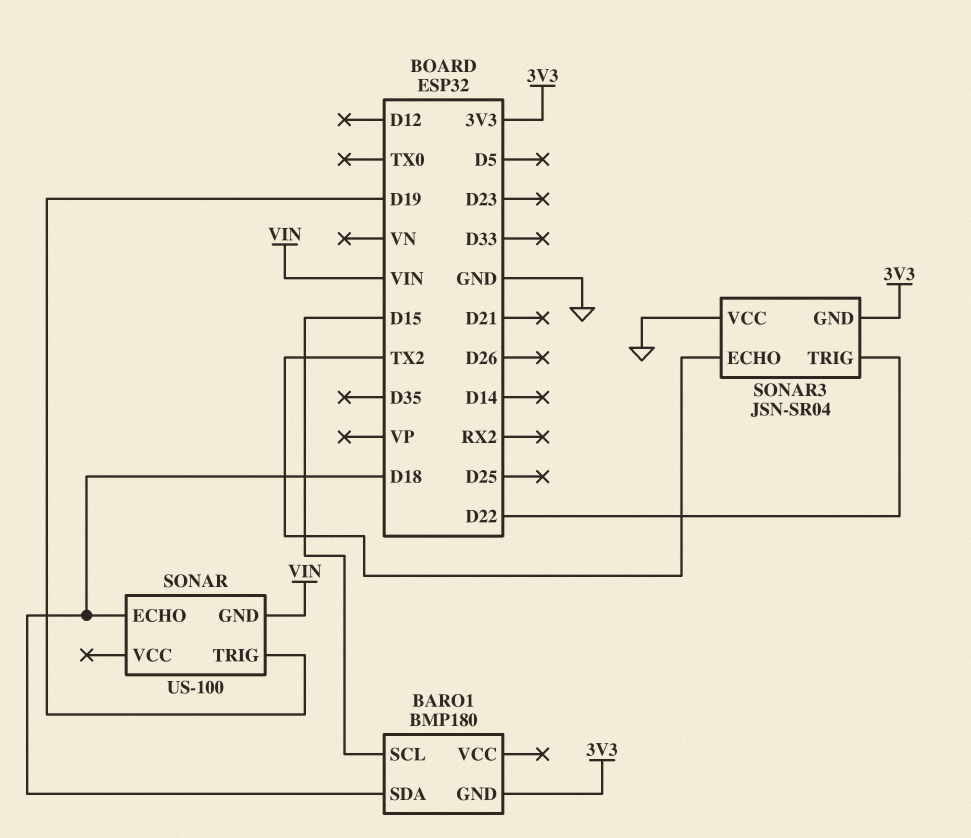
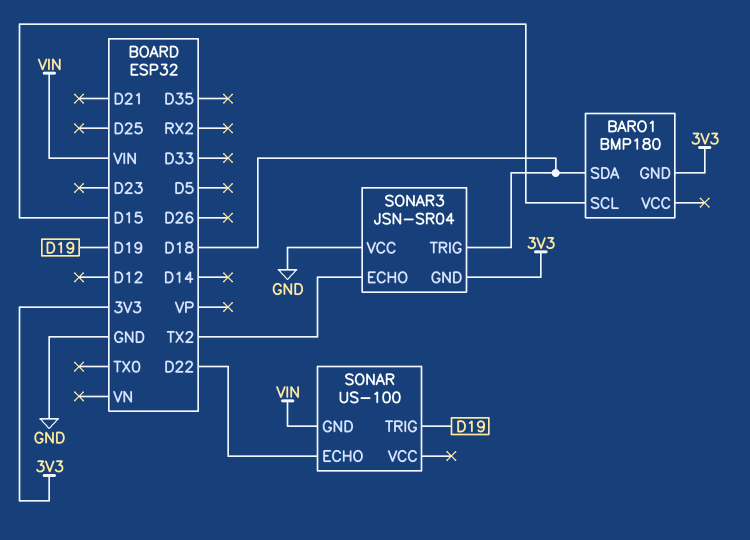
SONAR pin ECHO: D18 -> D22
SONAR3 pin TRIG: D22 -> D18

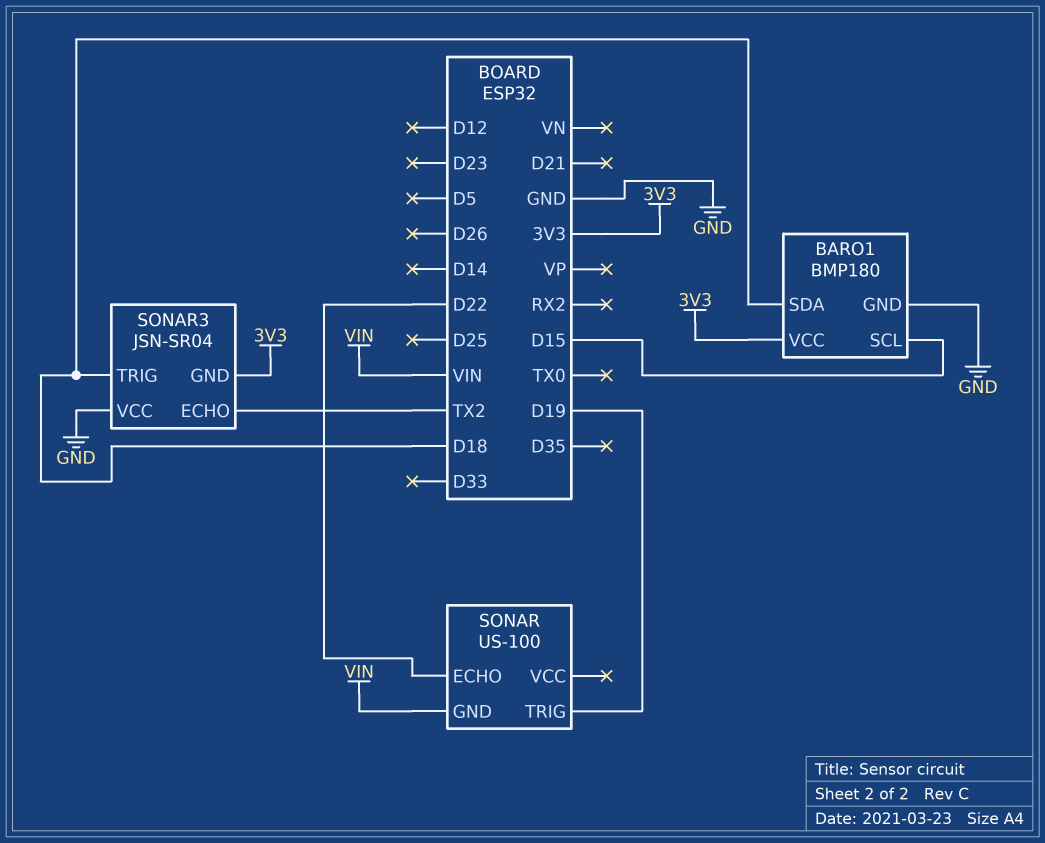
BARO1 pin GND: 3V3 -> GND
BARO1 pin VCC: none -> 3V3

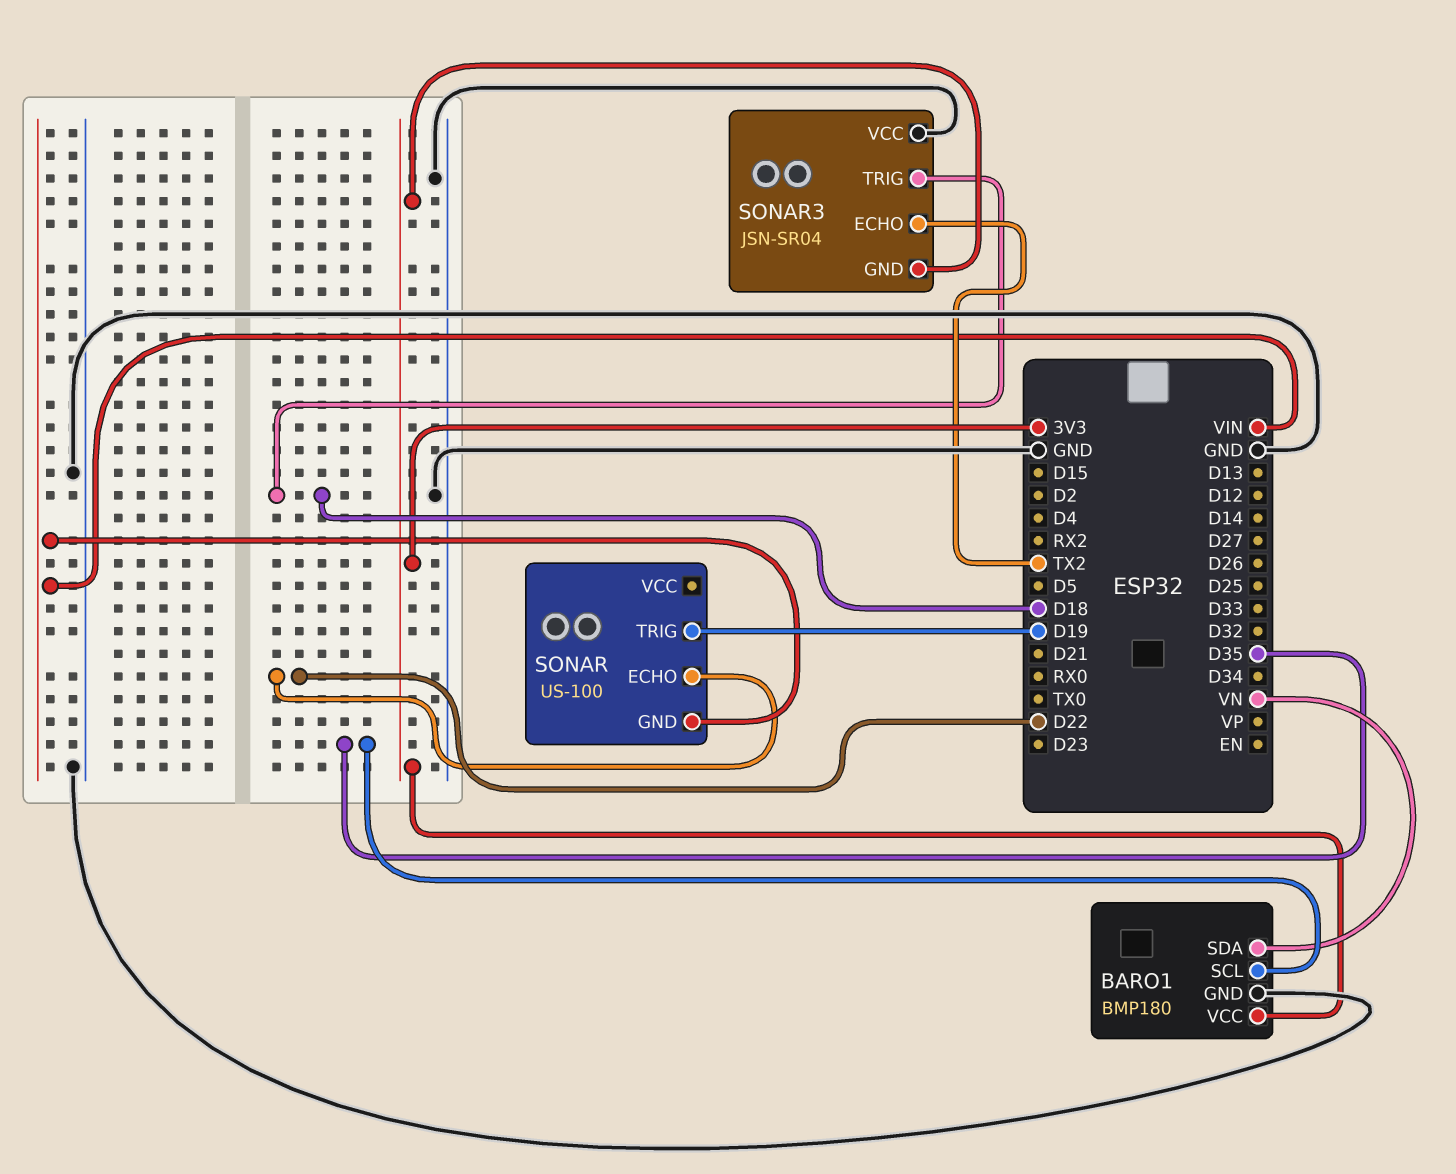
BARO1 pin SCL: D15 -> D35
BARO1 pin SDA: D18 -> VN

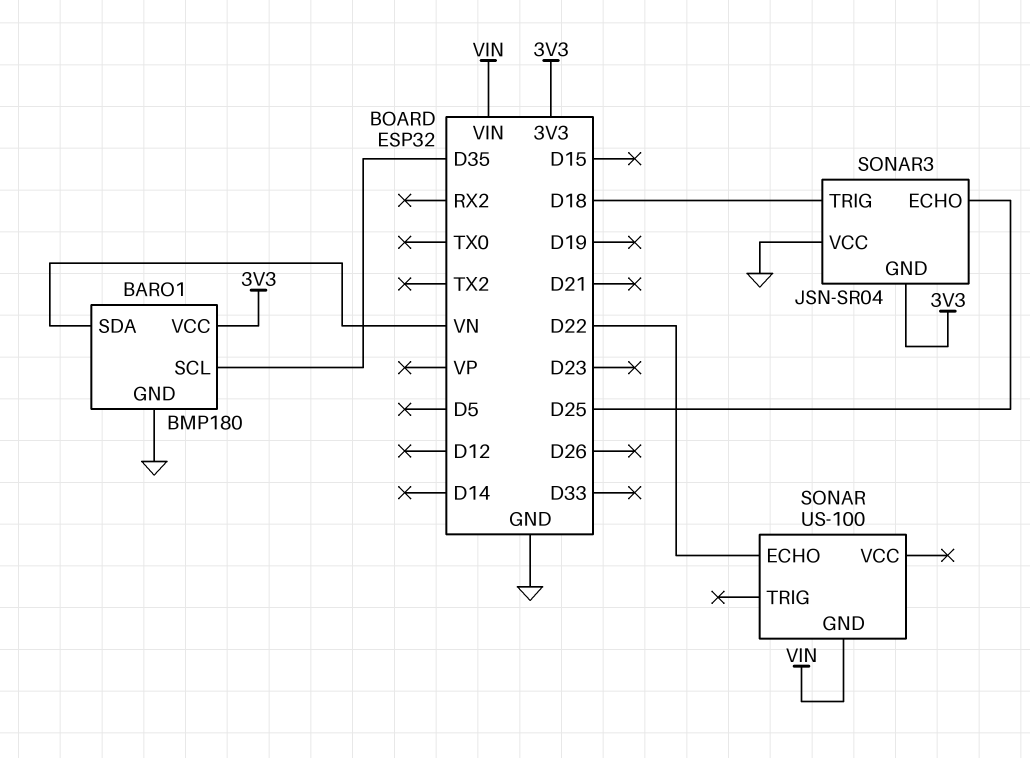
SONAR pin TRIG: D19 -> none
SONAR3 pin ECHO: TX2 -> D25

